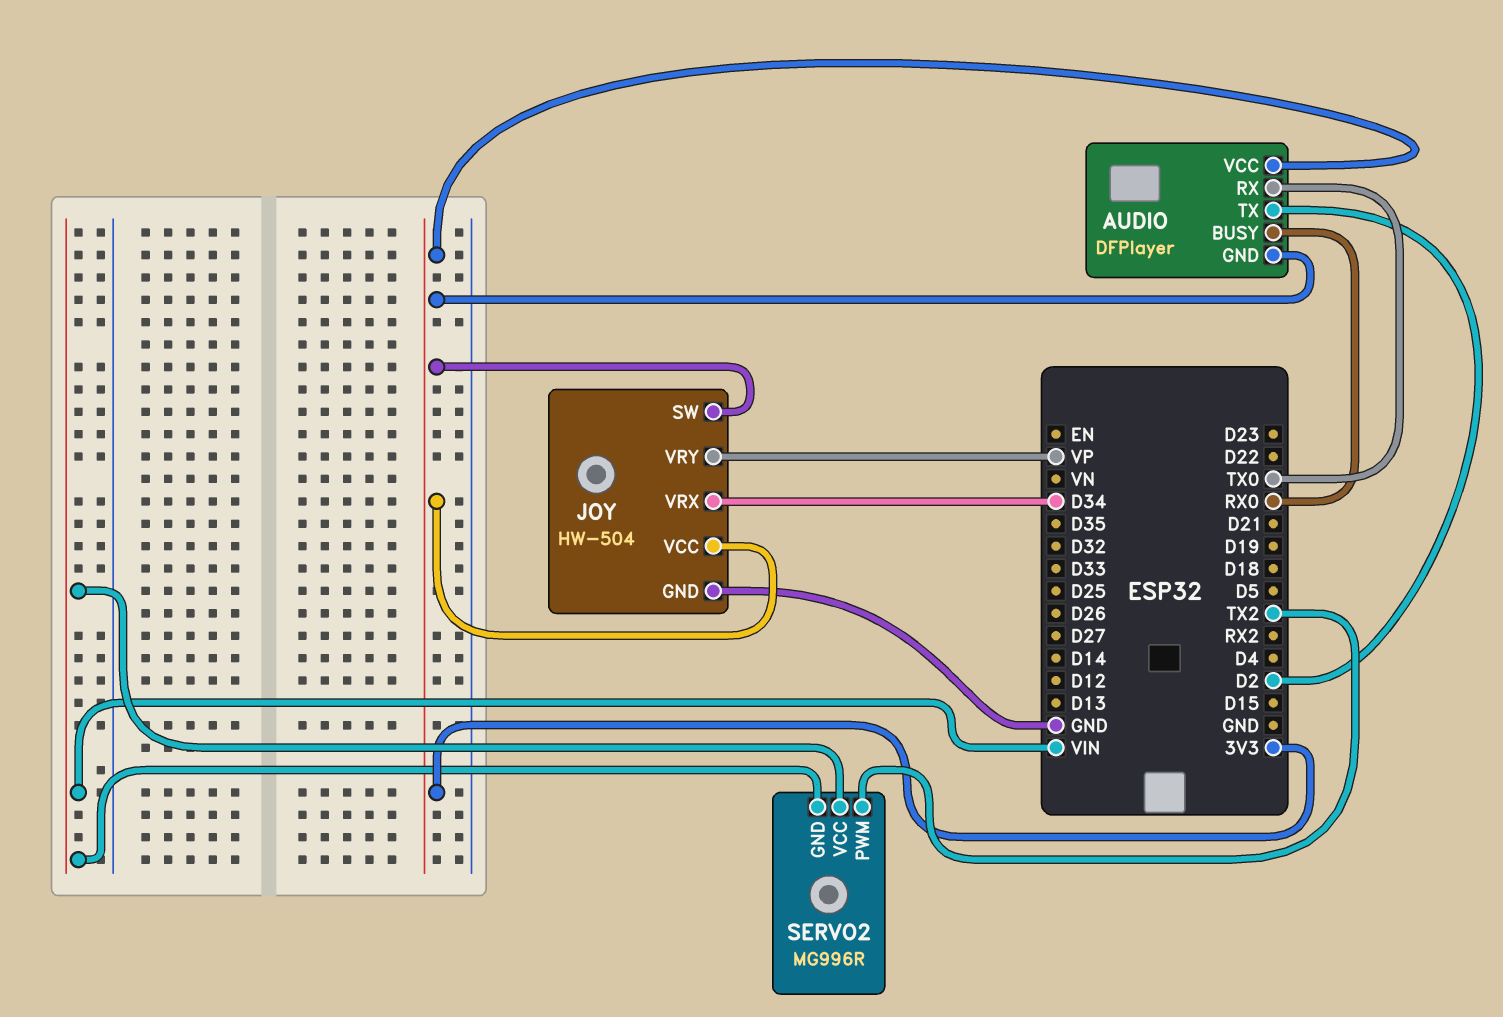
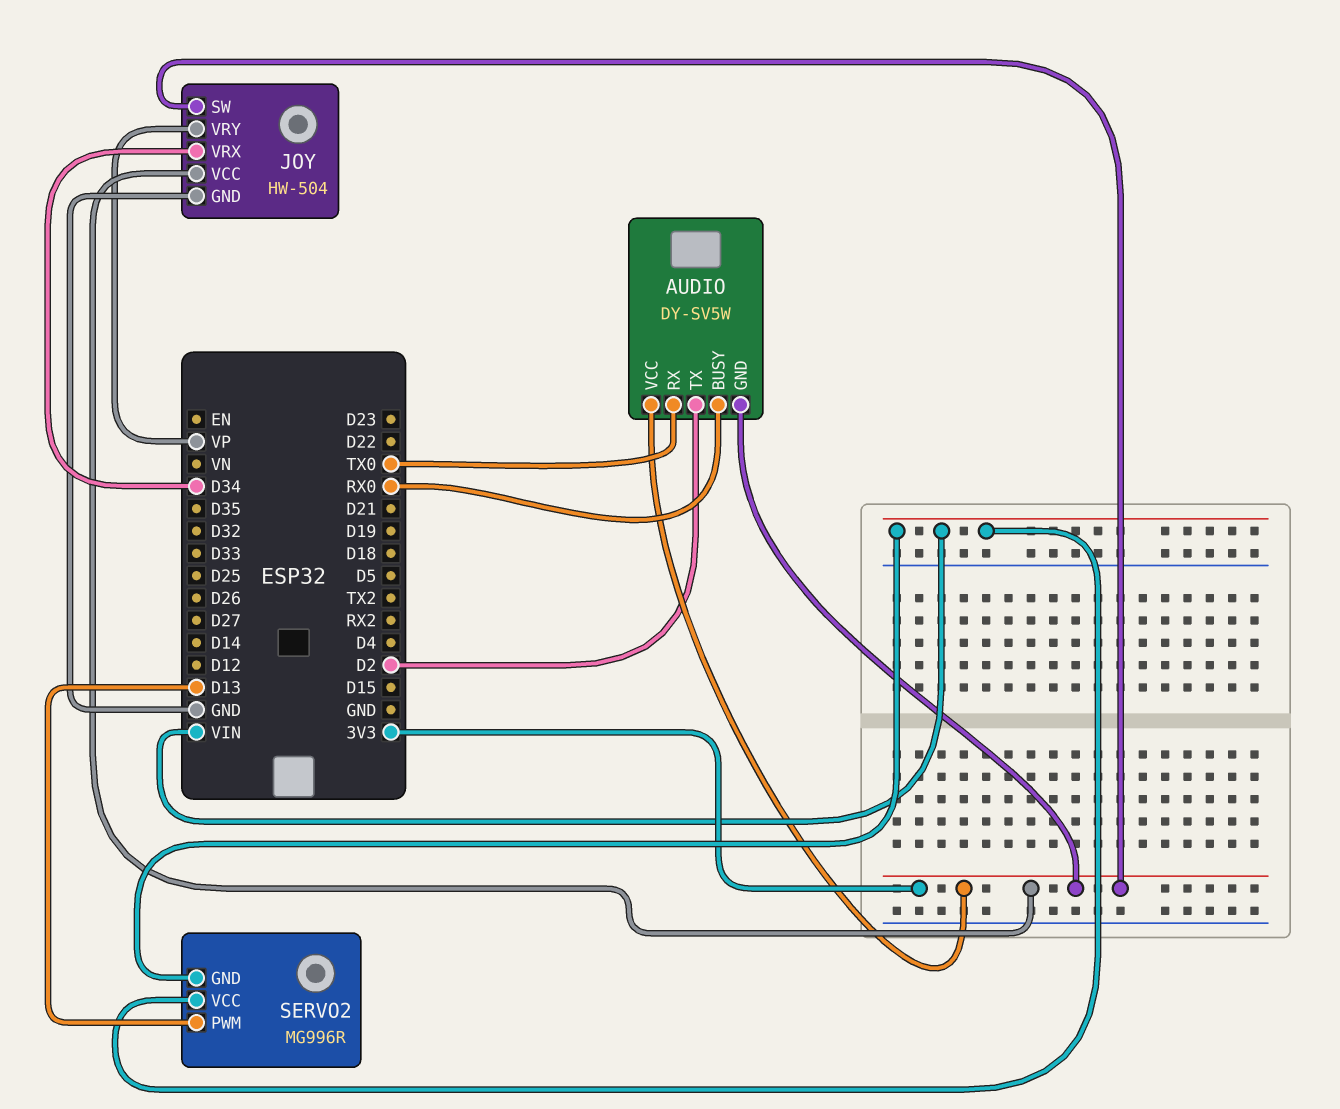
AUDIO: DFPlayer -> DY-SV5W
SERVO2 pin PWM: TX2 -> D13

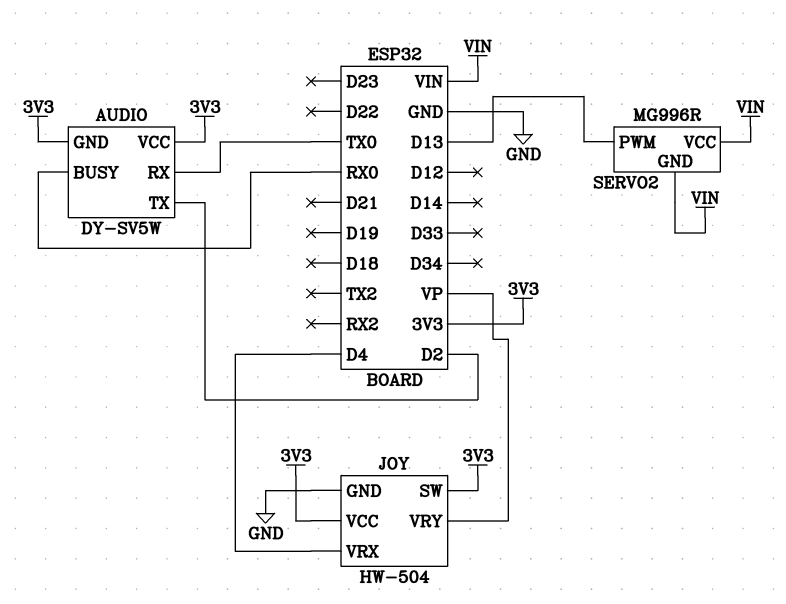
JOY pin VRX: D34 -> D4

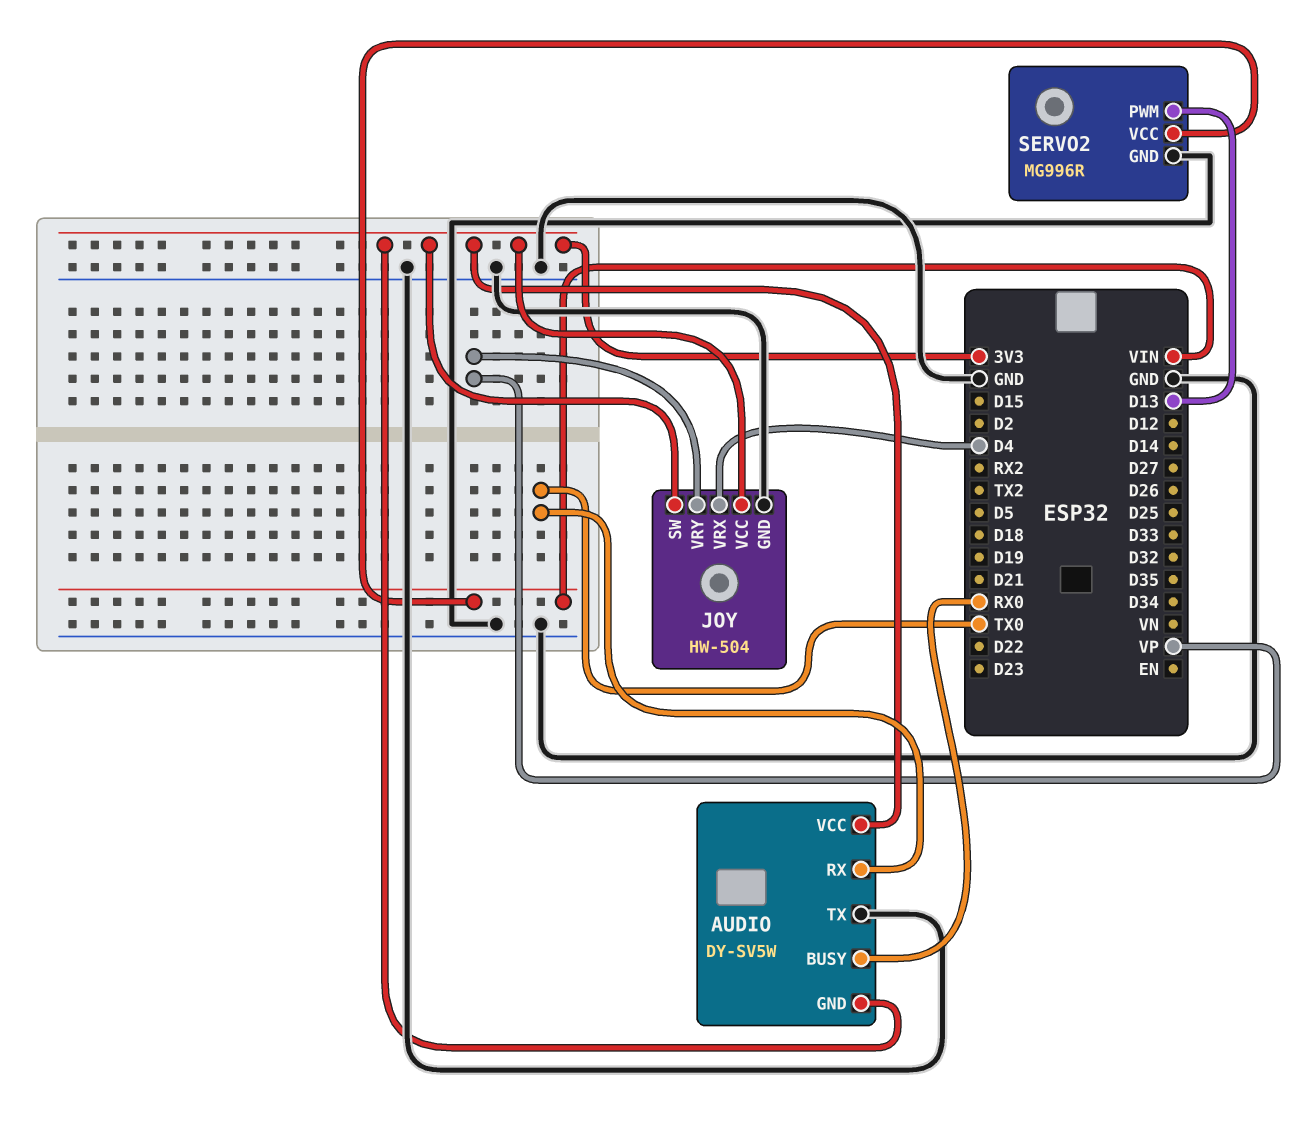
AUDIO pin TX: D2 -> GND
SERVO2 pin GND: VIN -> GND

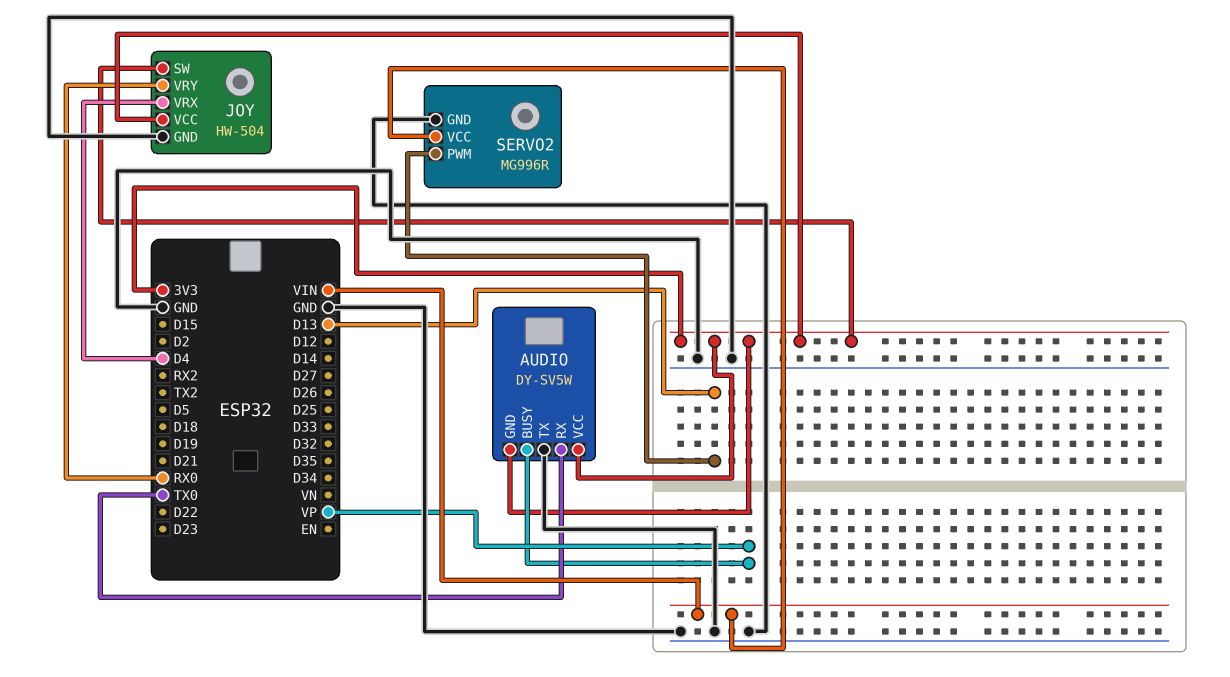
AUDIO pin BUSY: RX0 -> VP
JOY pin VRY: VP -> RX0

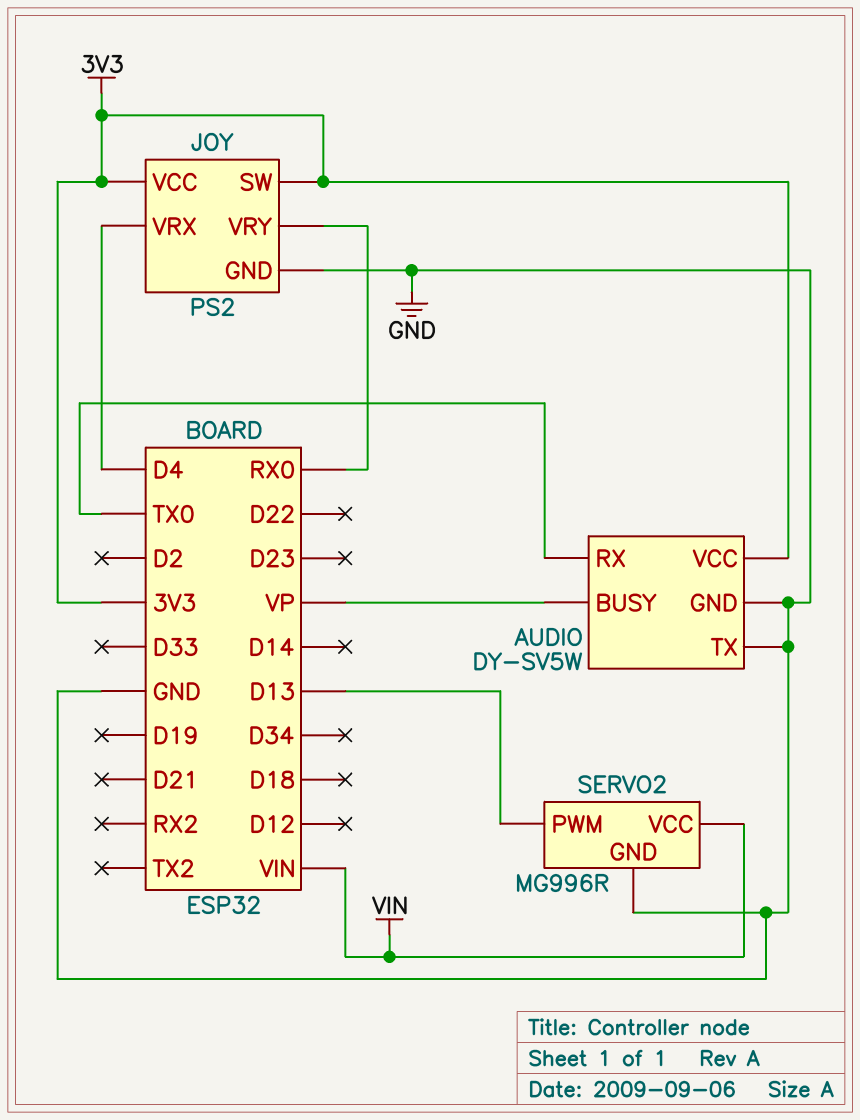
AUDIO pin GND: 3V3 -> GND
JOY: HW-504 -> PS2

